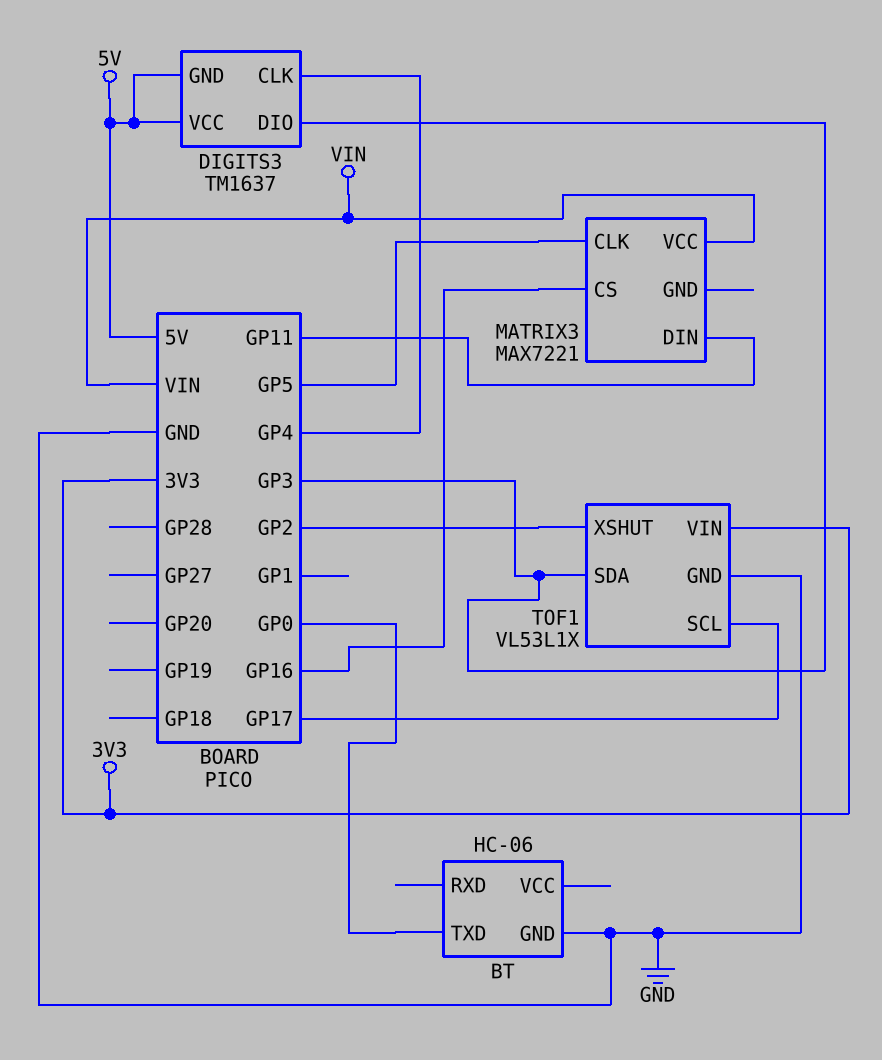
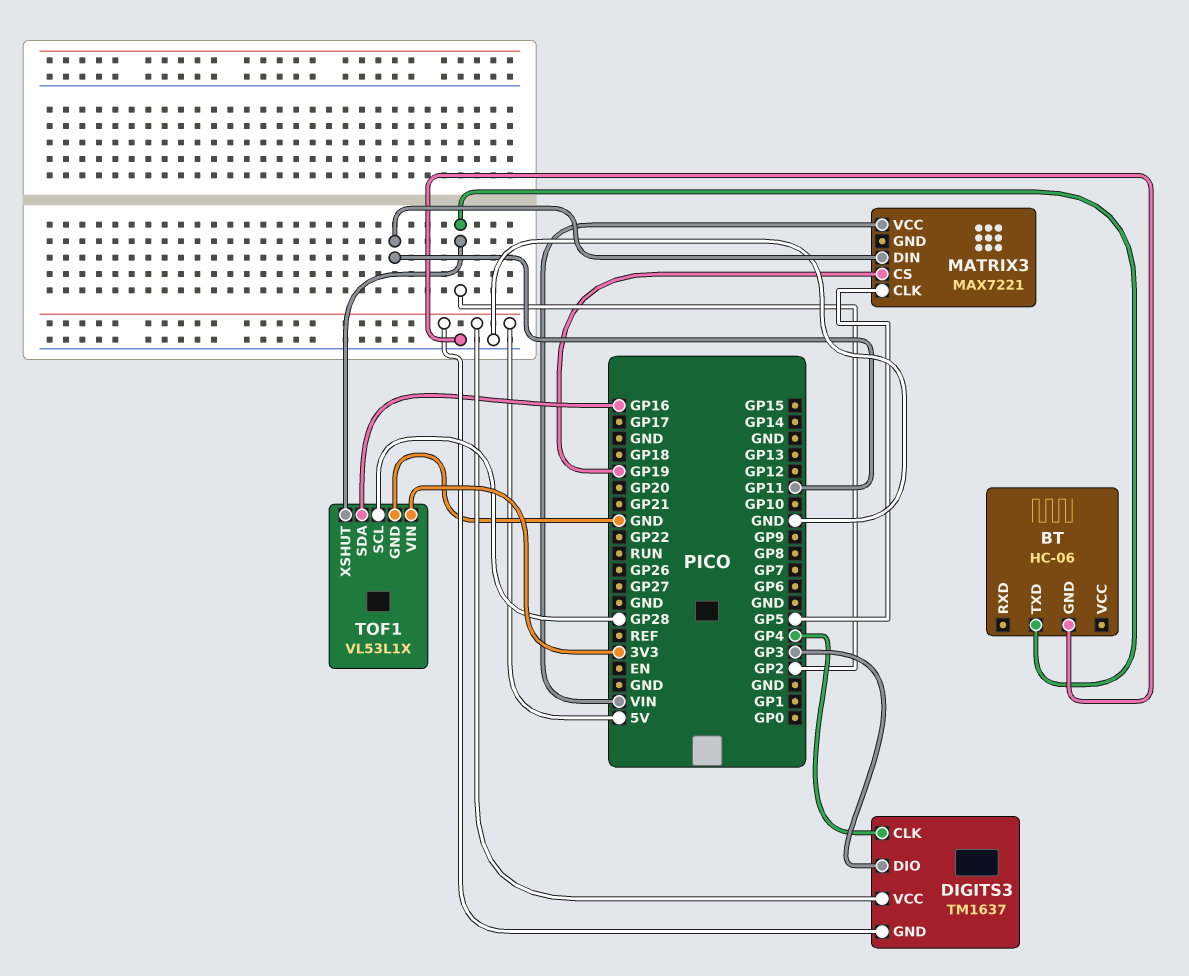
BT pin TXD: GP0 -> GP2
MATRIX3 pin CS: GP16 -> GP19
TOF1 pin SCL: GP17 -> GP28
TOF1 pin SDA: GP3 -> GP16

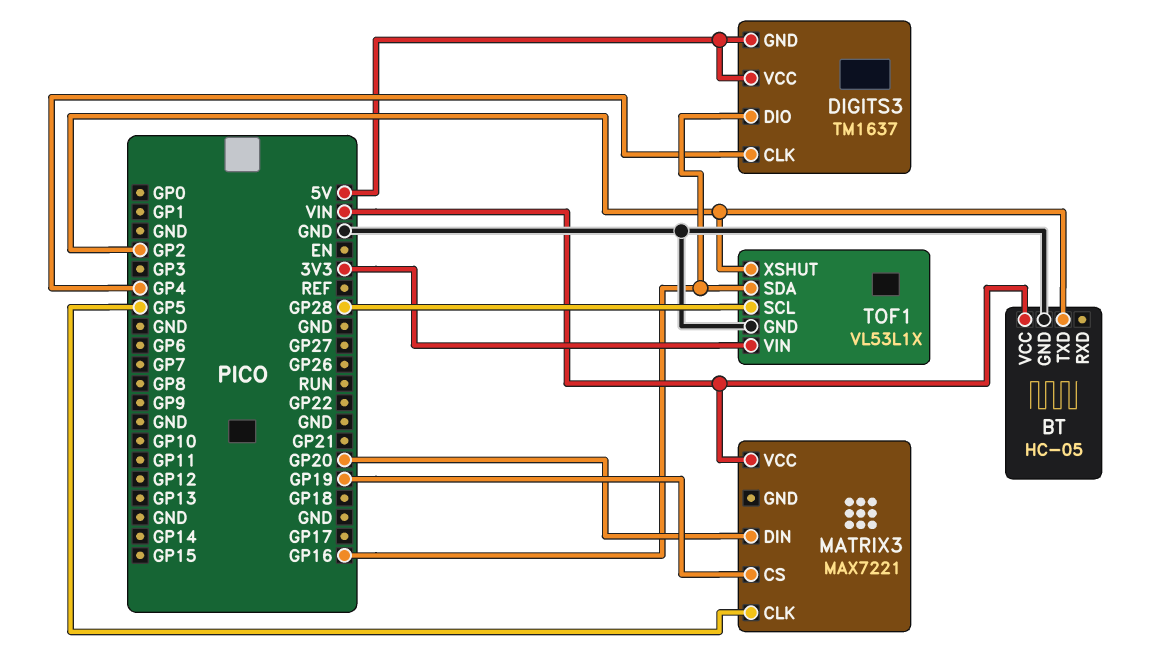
BT: HC-06 -> HC-05
BT pin VCC: none -> VIN
DIGITS3 pin DIO: GP3 -> GP16
MATRIX3 pin DIN: GP11 -> GP20

